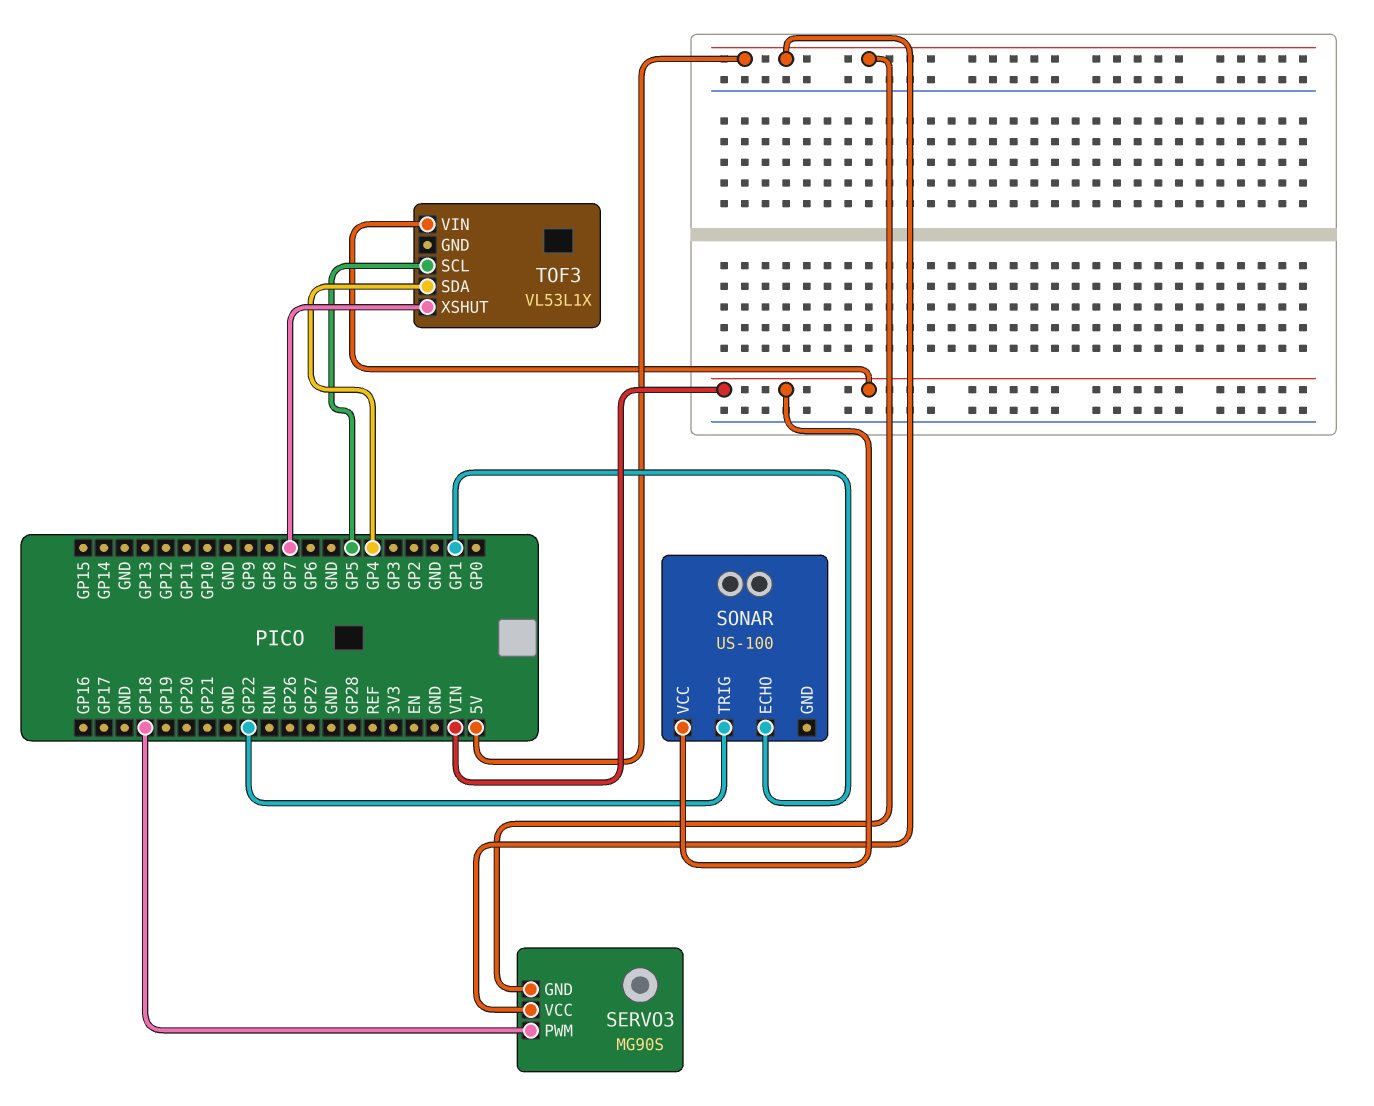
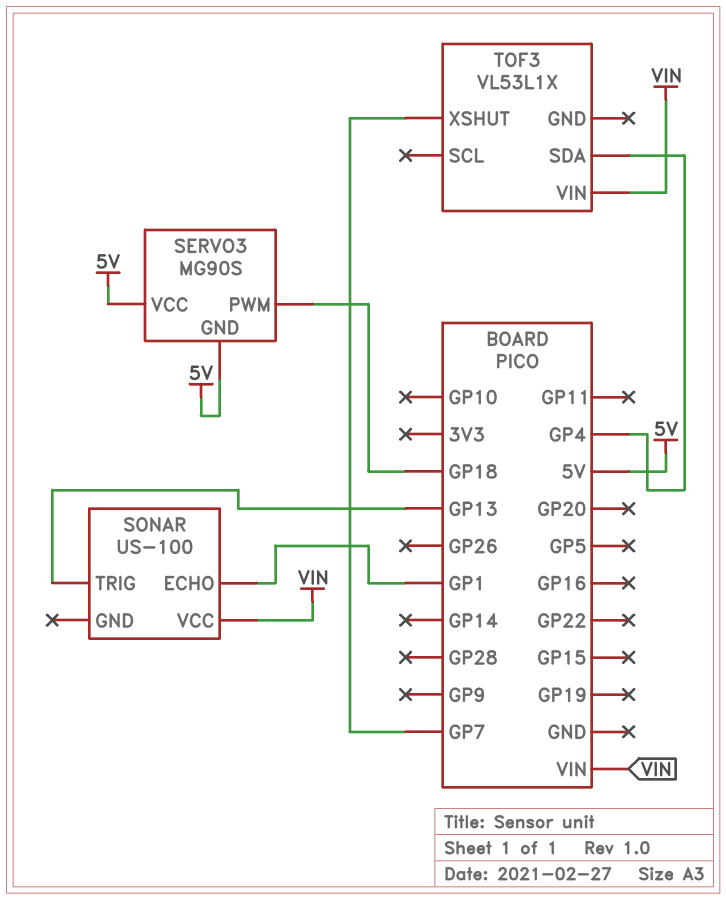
SONAR pin TRIG: GP22 -> GP13
TOF3 pin SCL: GP5 -> none

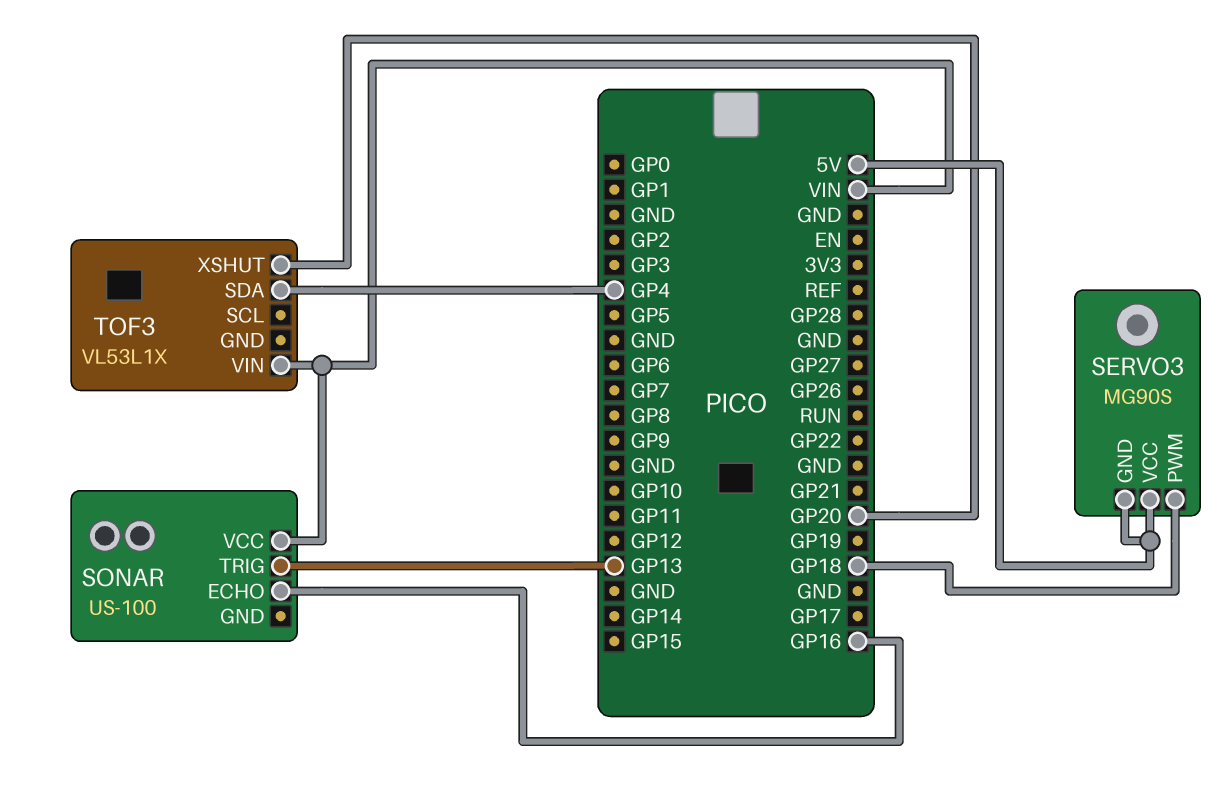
SONAR pin ECHO: GP1 -> GP16
TOF3 pin XSHUT: GP7 -> GP20

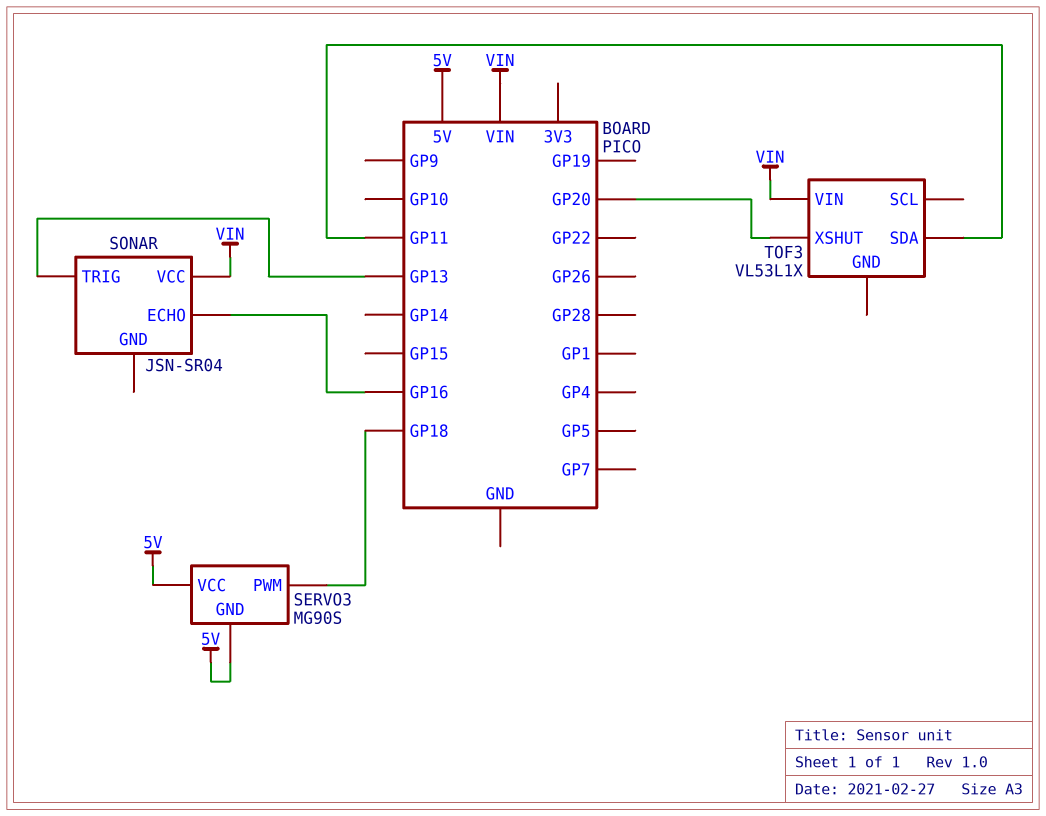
SONAR: US-100 -> JSN-SR04
TOF3 pin SDA: GP4 -> GP11

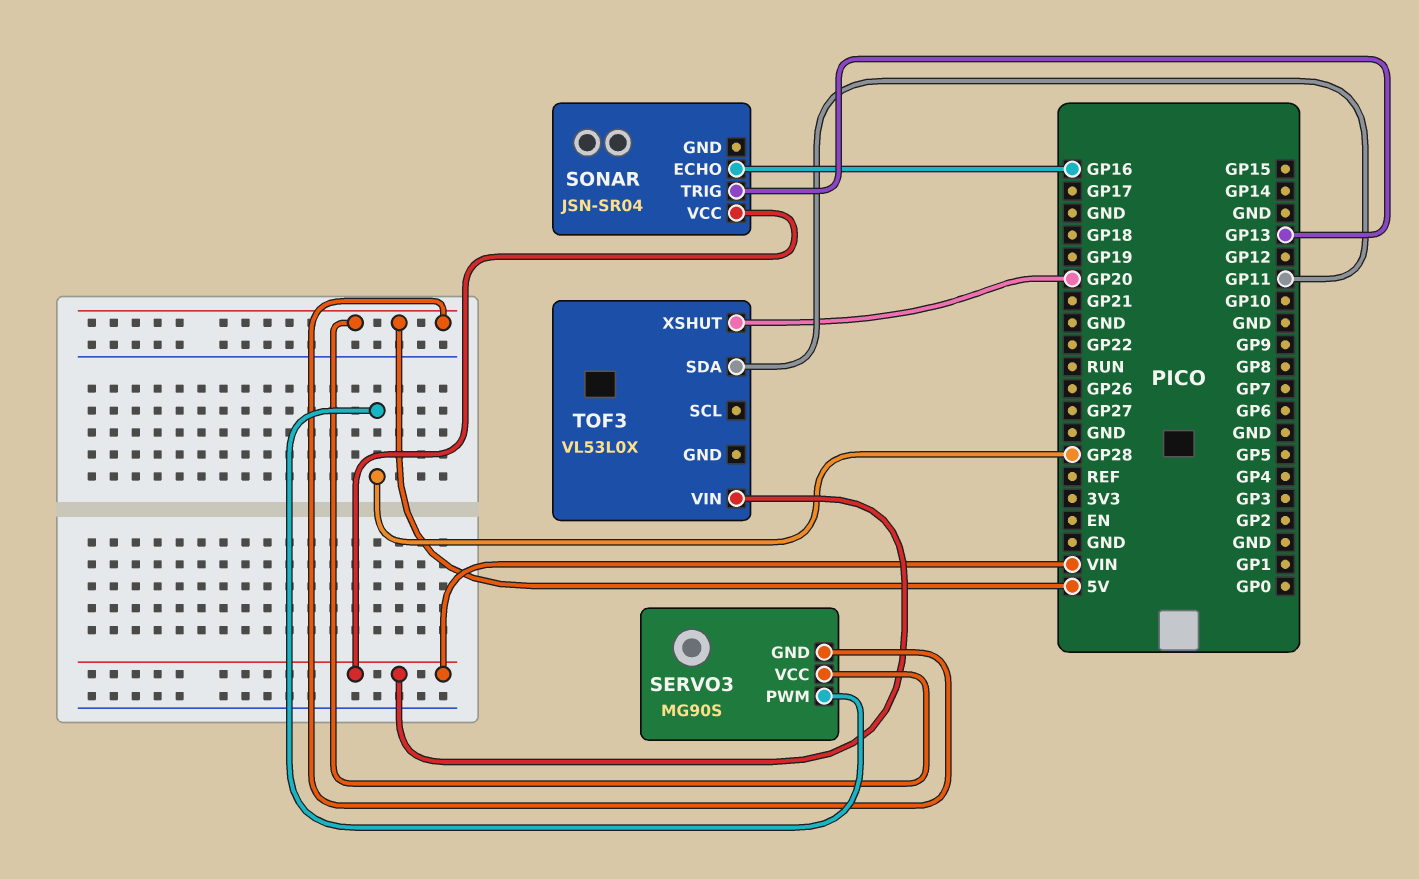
SERVO3 pin PWM: GP18 -> GP28
TOF3: VL53L1X -> VL53L0X

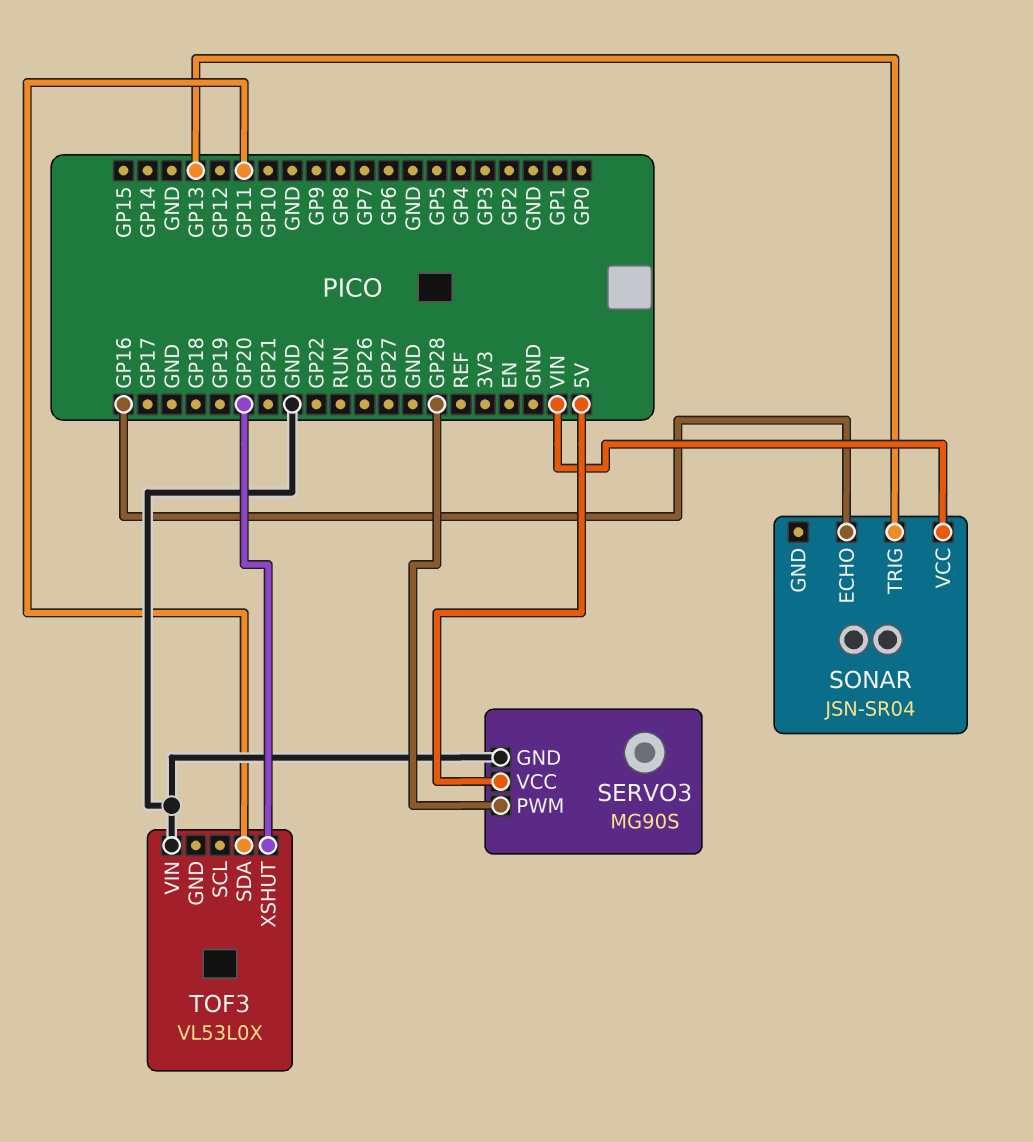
SERVO3 pin GND: 5V -> GND
TOF3 pin VIN: VIN -> GND

